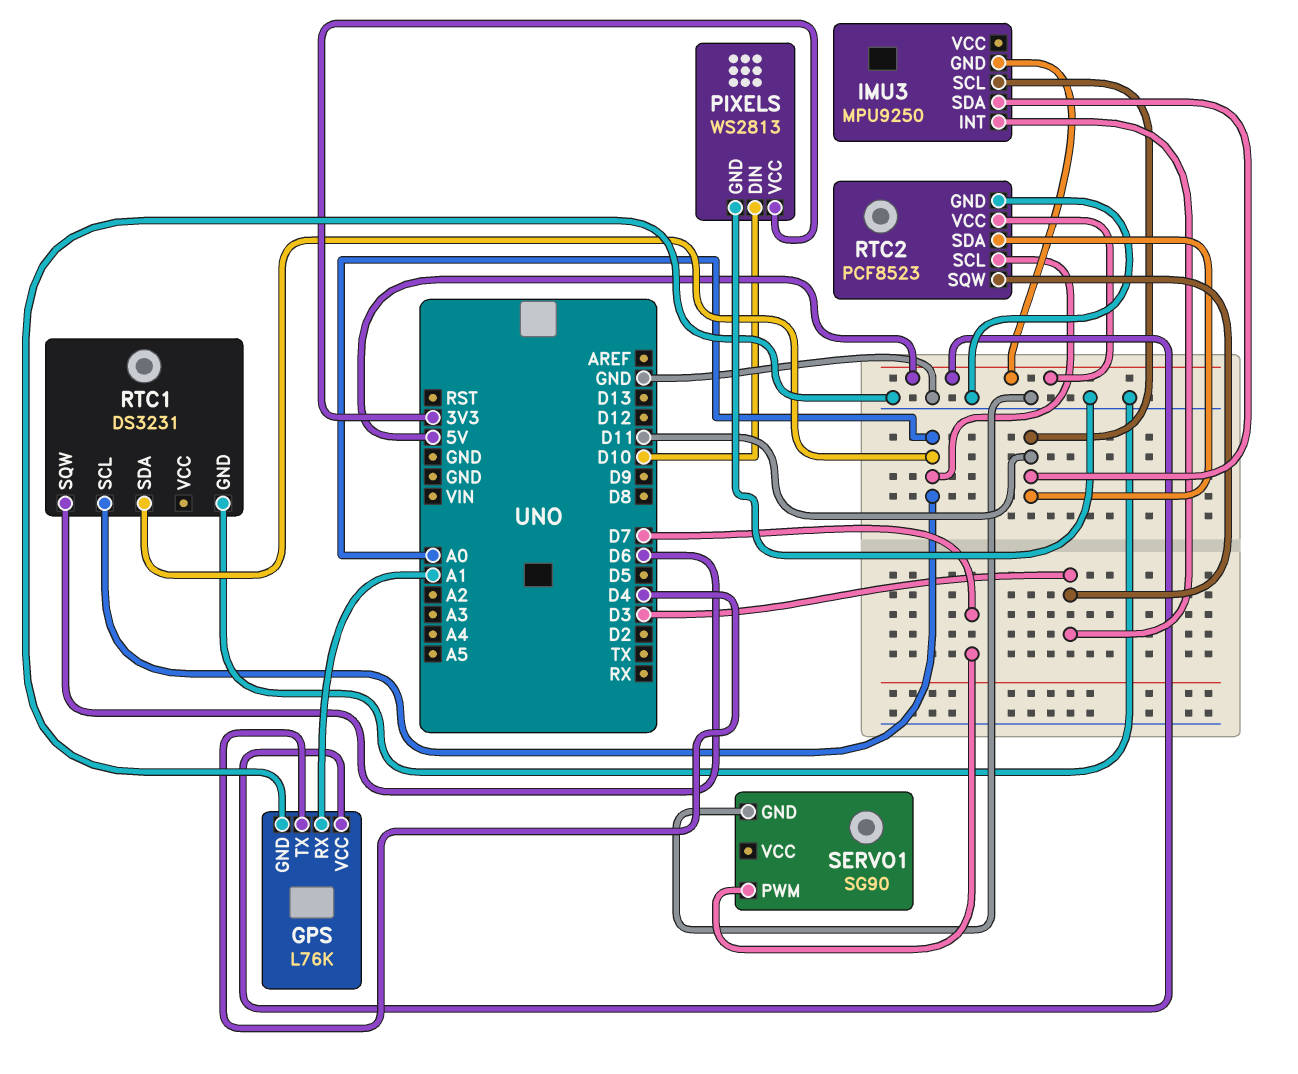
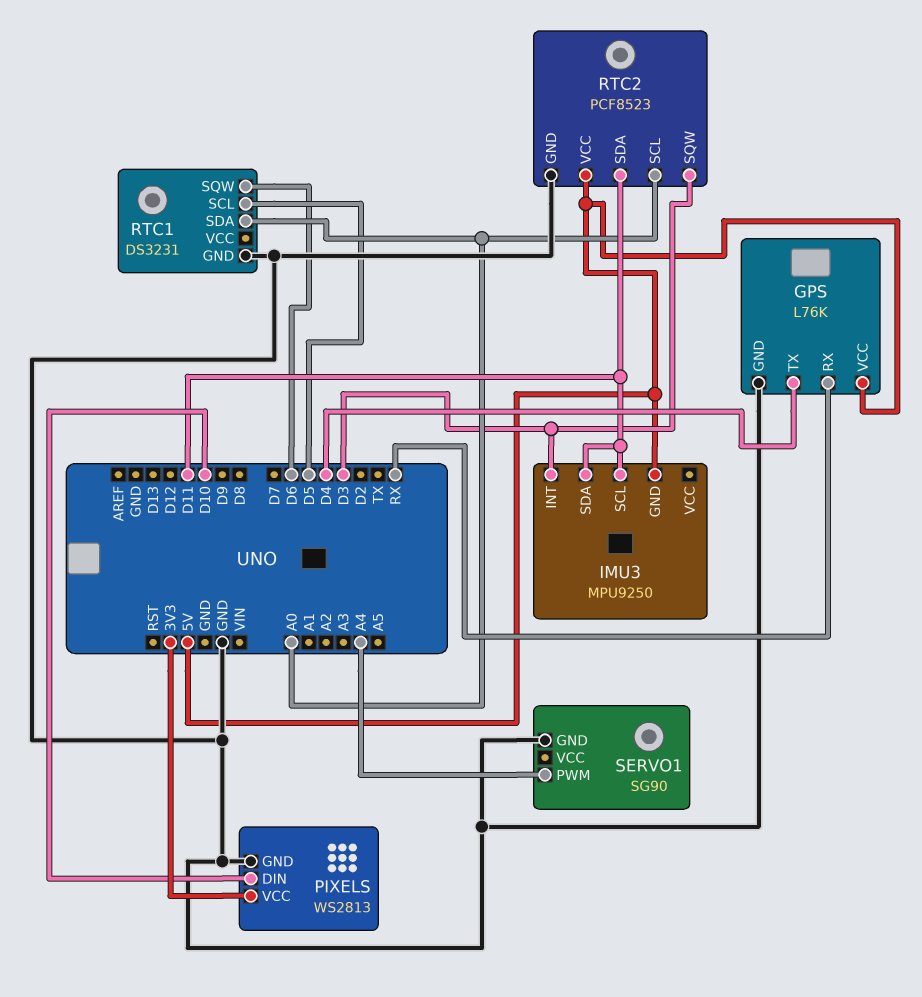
GPS pin RX: A1 -> RX
RTC1 pin SCL: A0 -> D5
SERVO1 pin PWM: D7 -> A4

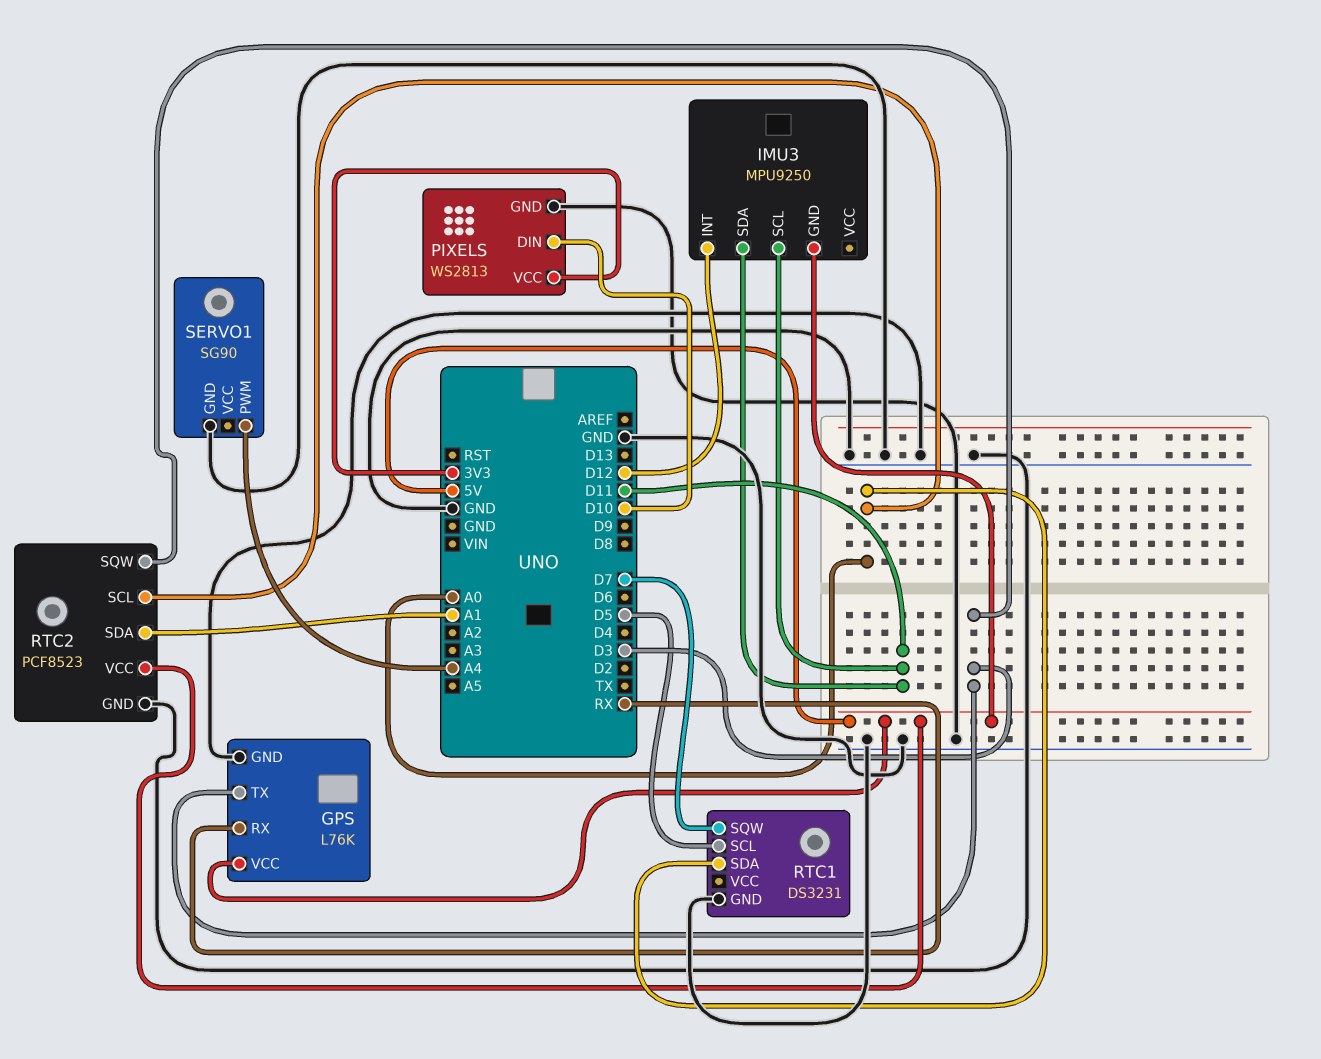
GPS pin TX: D4 -> D3
IMU3 pin INT: D3 -> D12
RTC1 pin SQW: D6 -> D7
RTC2 pin SDA: D11 -> A1

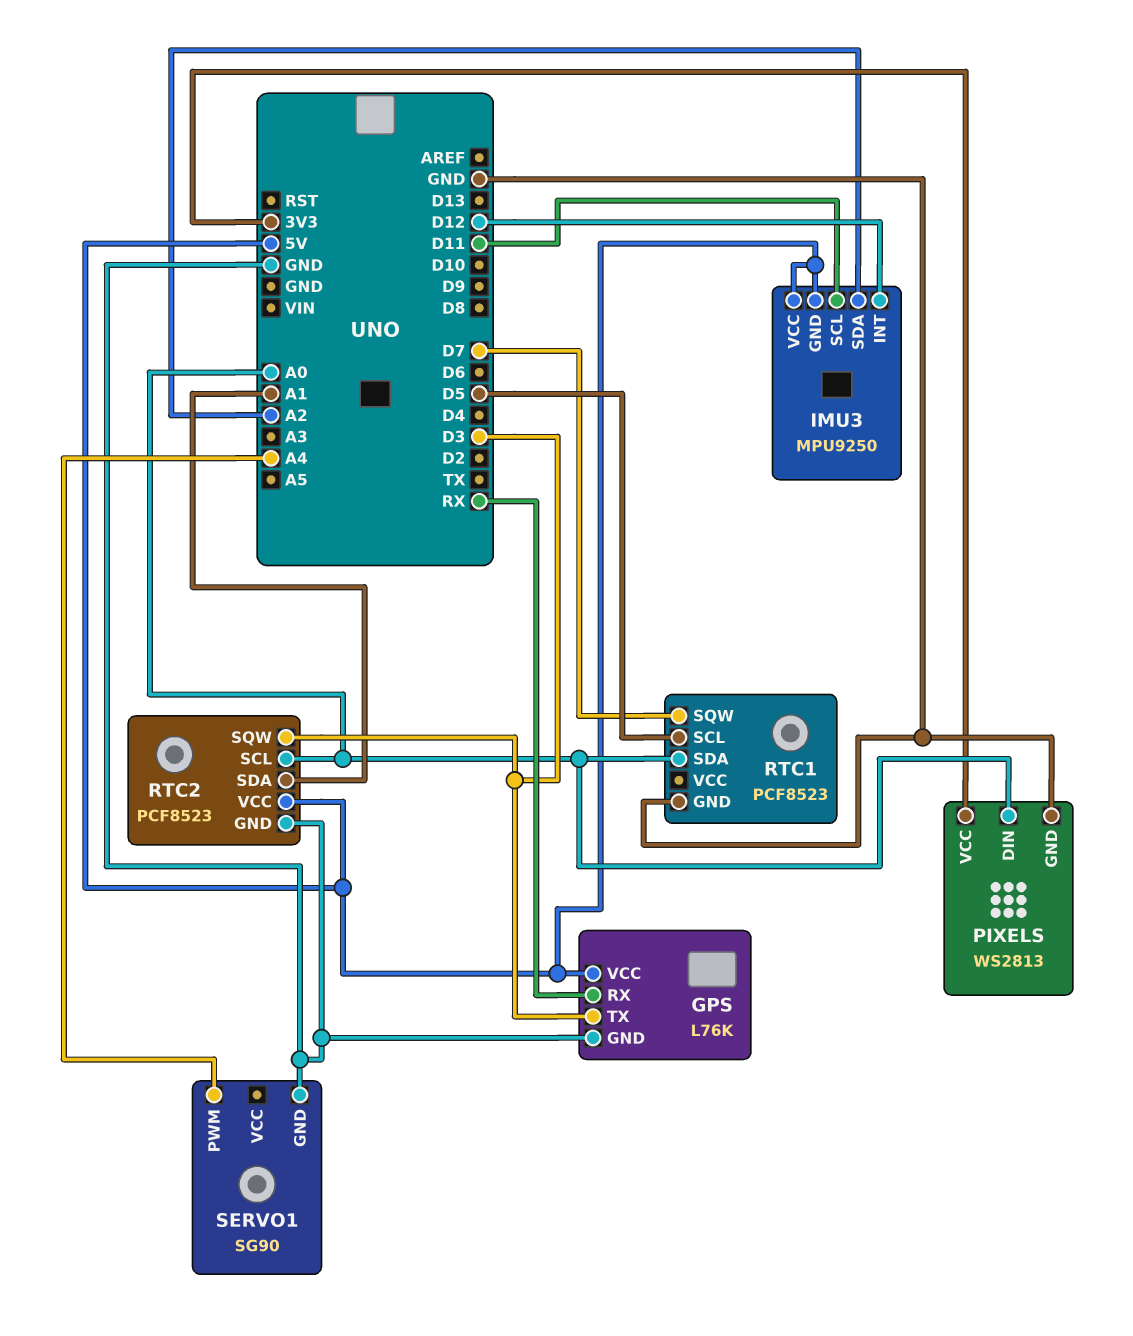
IMU3 pin SDA: D11 -> A2
IMU3 pin VCC: none -> 5V
PIXELS pin DIN: D10 -> A0
RTC1: DS3231 -> PCF8523

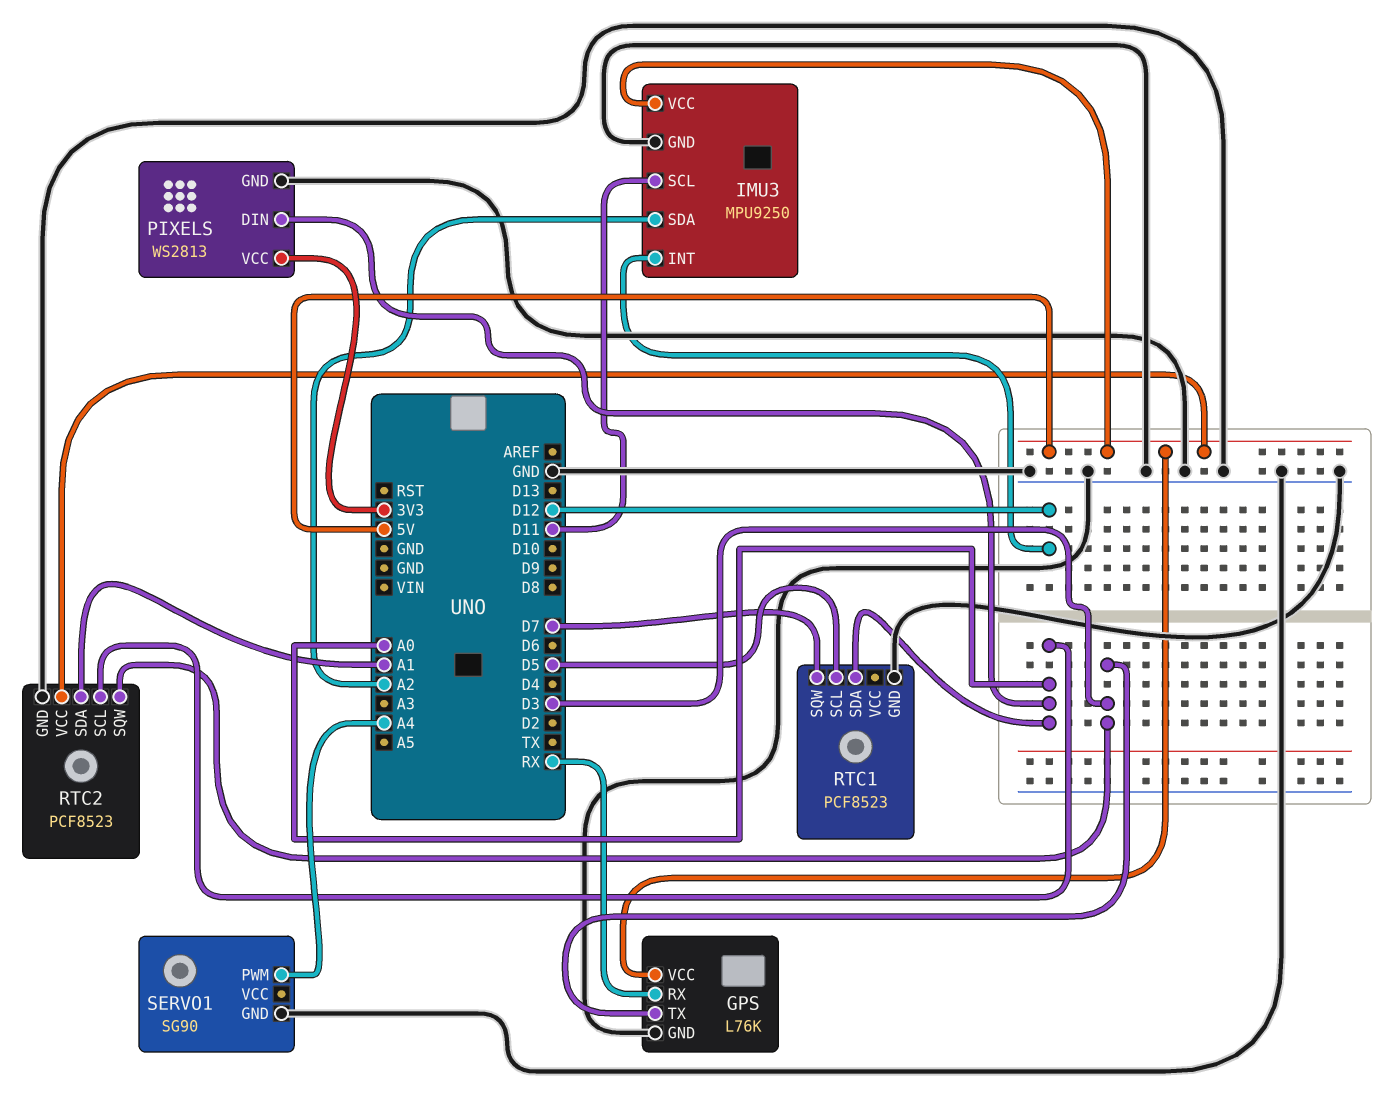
IMU3 pin GND: 5V -> GND

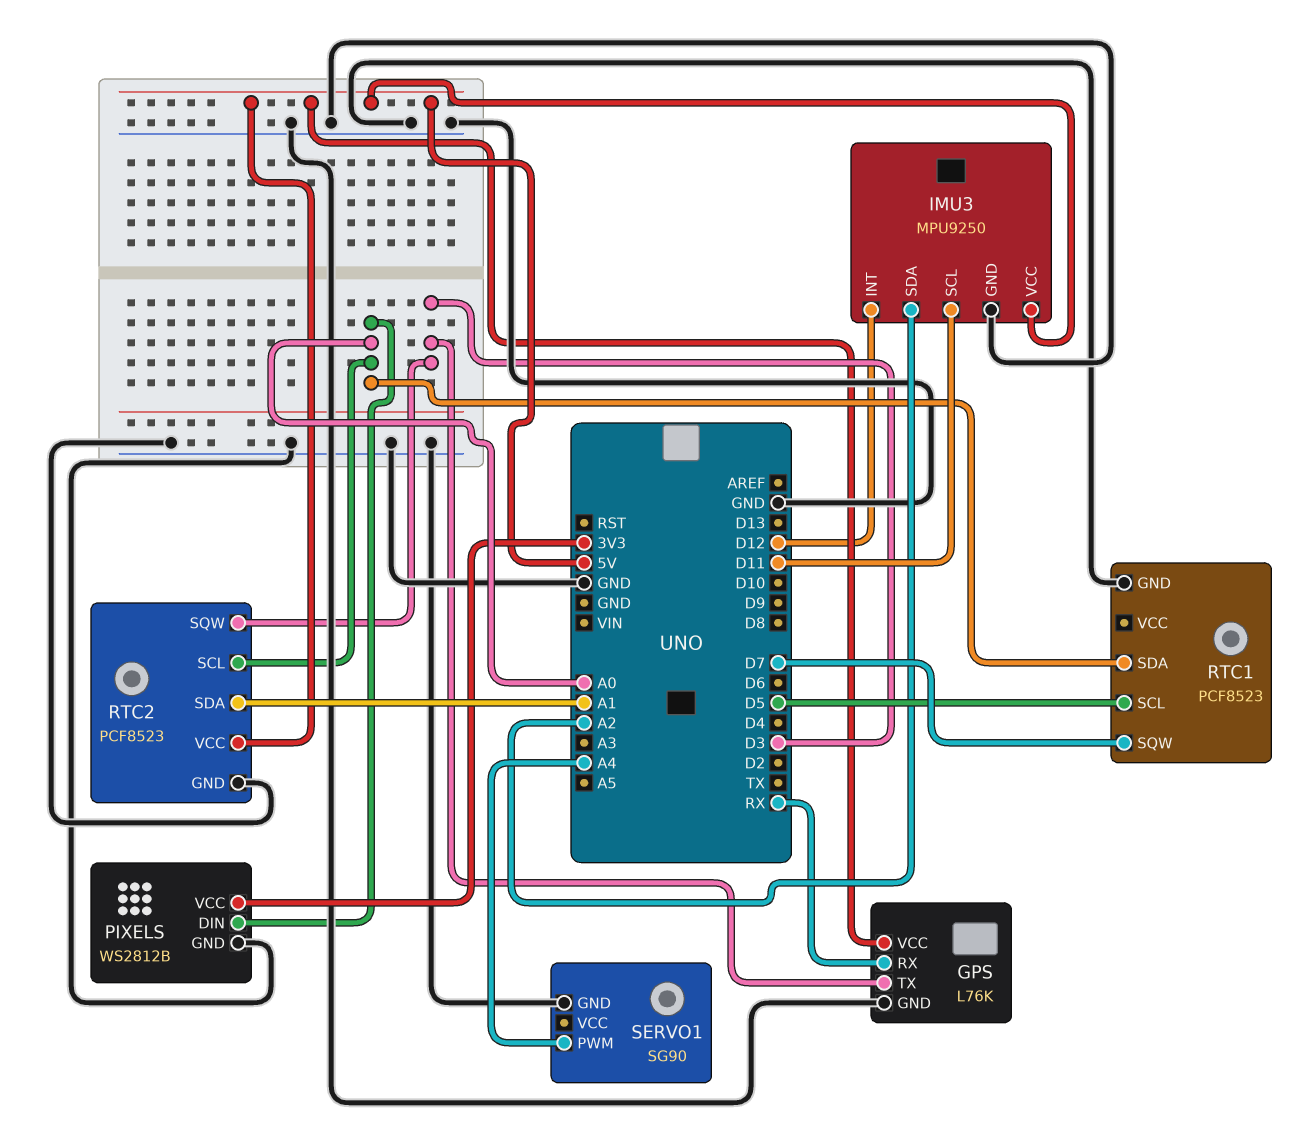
PIXELS: WS2813 -> WS2812B

